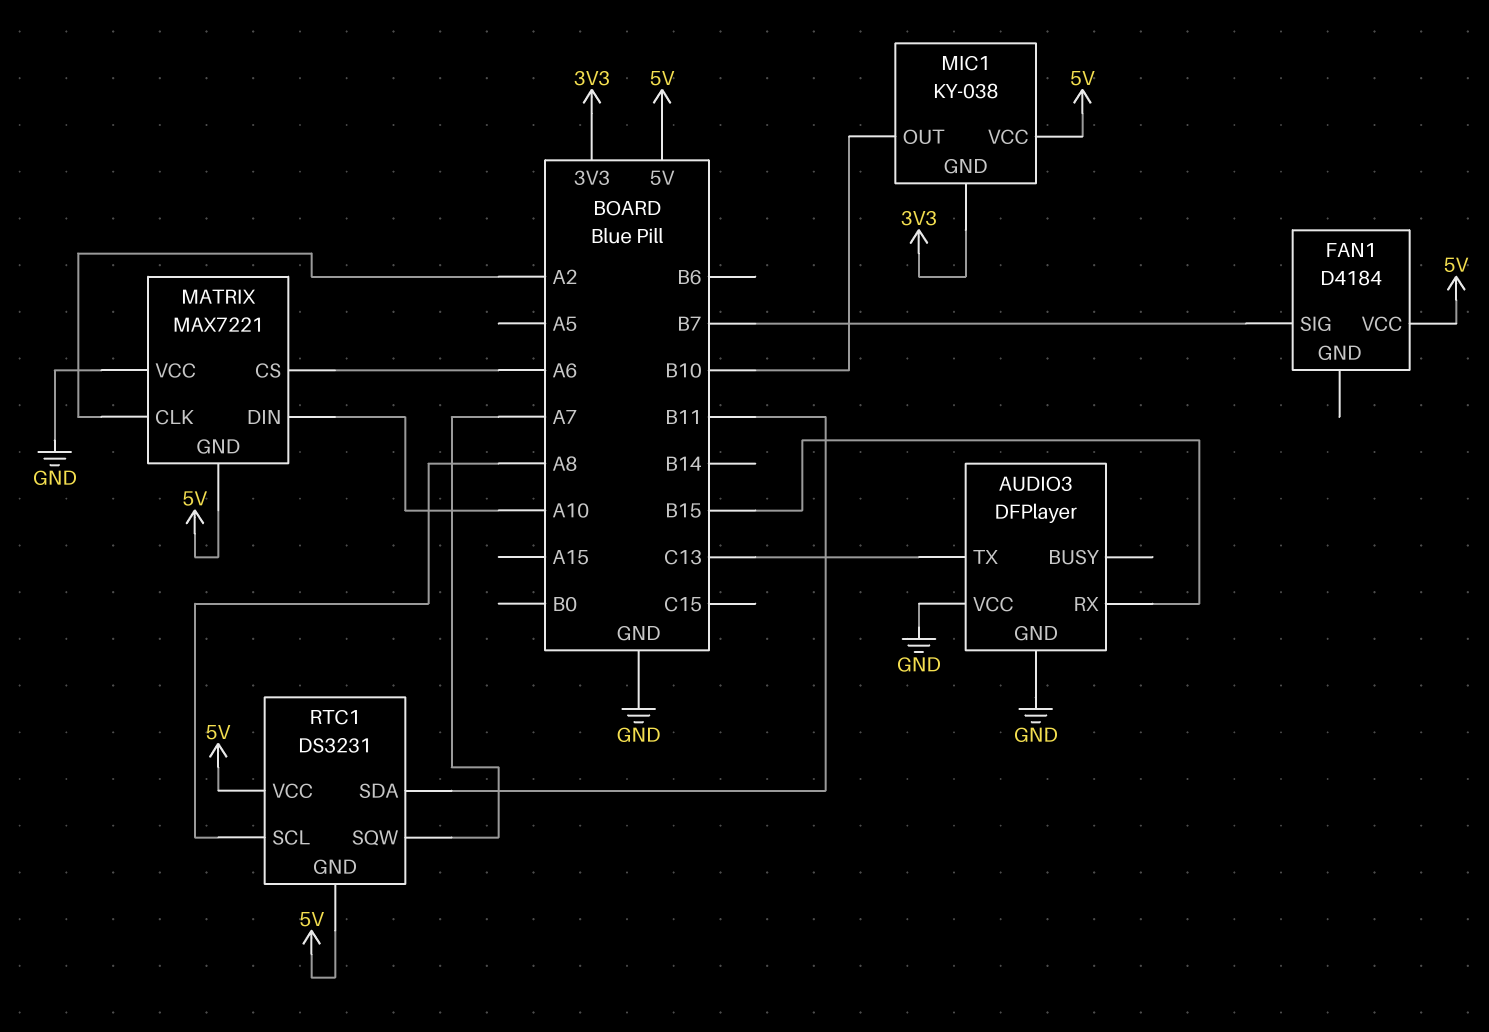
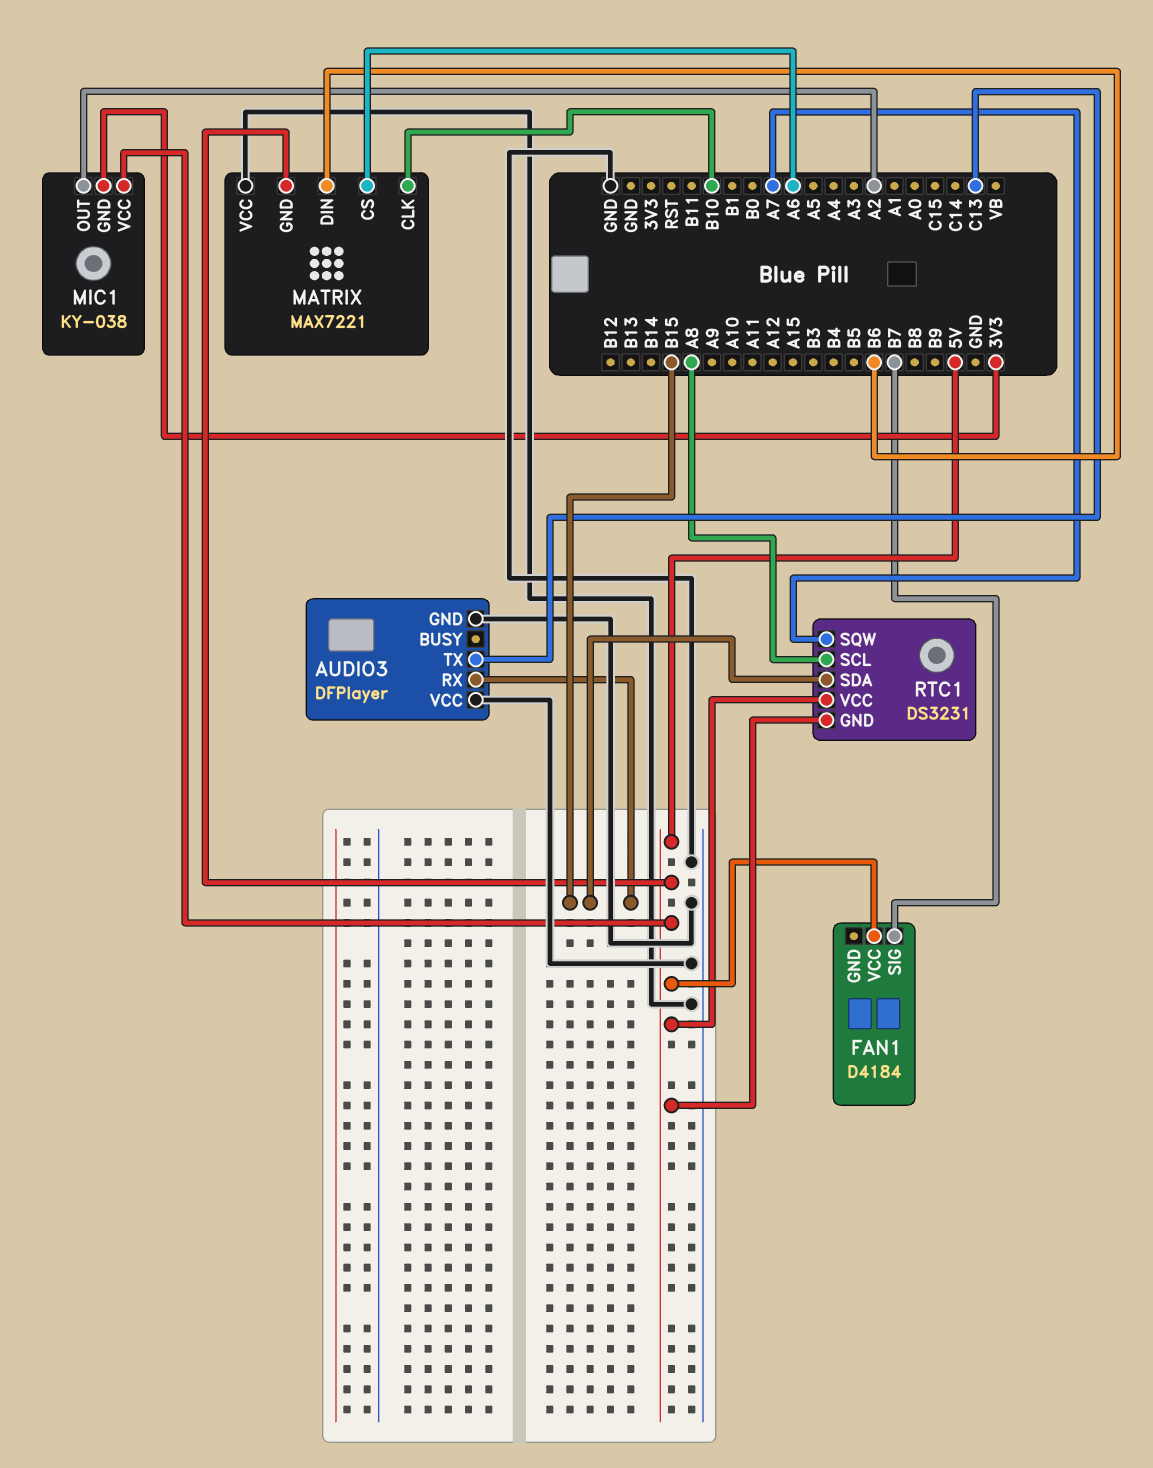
MATRIX pin CLK: A2 -> B10
MATRIX pin DIN: A10 -> B6
MIC1 pin OUT: B10 -> A2
RTC1 pin SDA: B11 -> B15

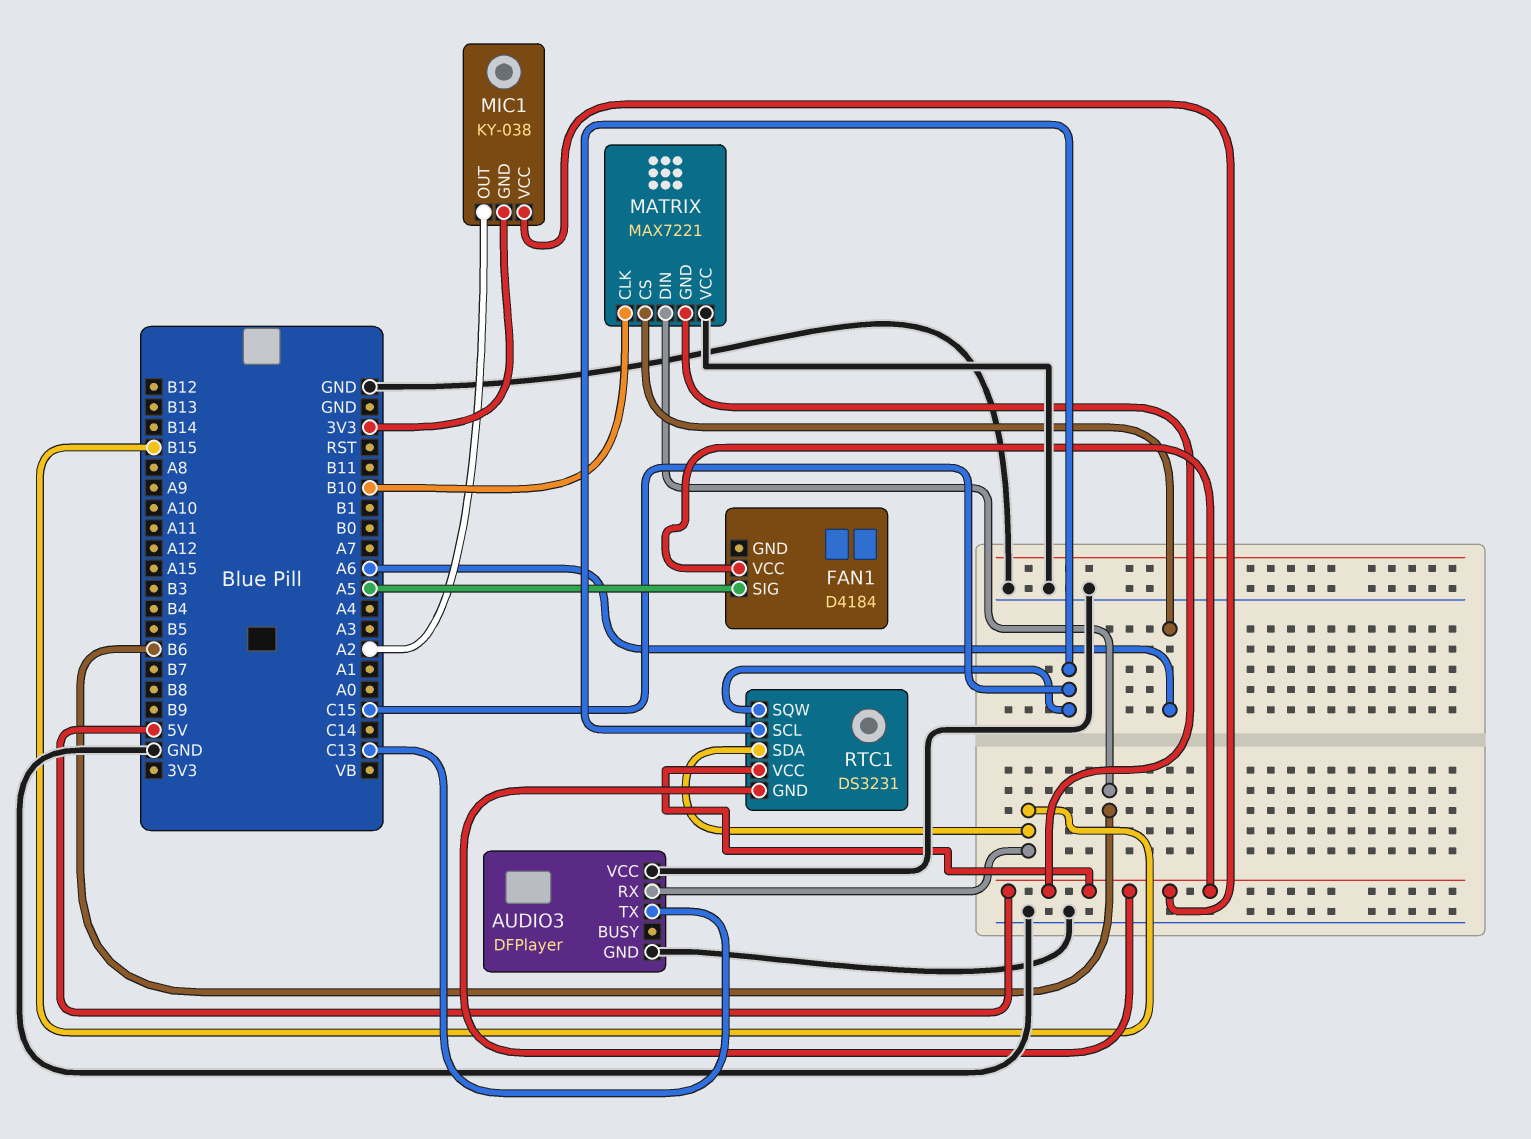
FAN1 pin SIG: B7 -> A5
RTC1 pin SCL: A8 -> C15
RTC1 pin SQW: A7 -> C15

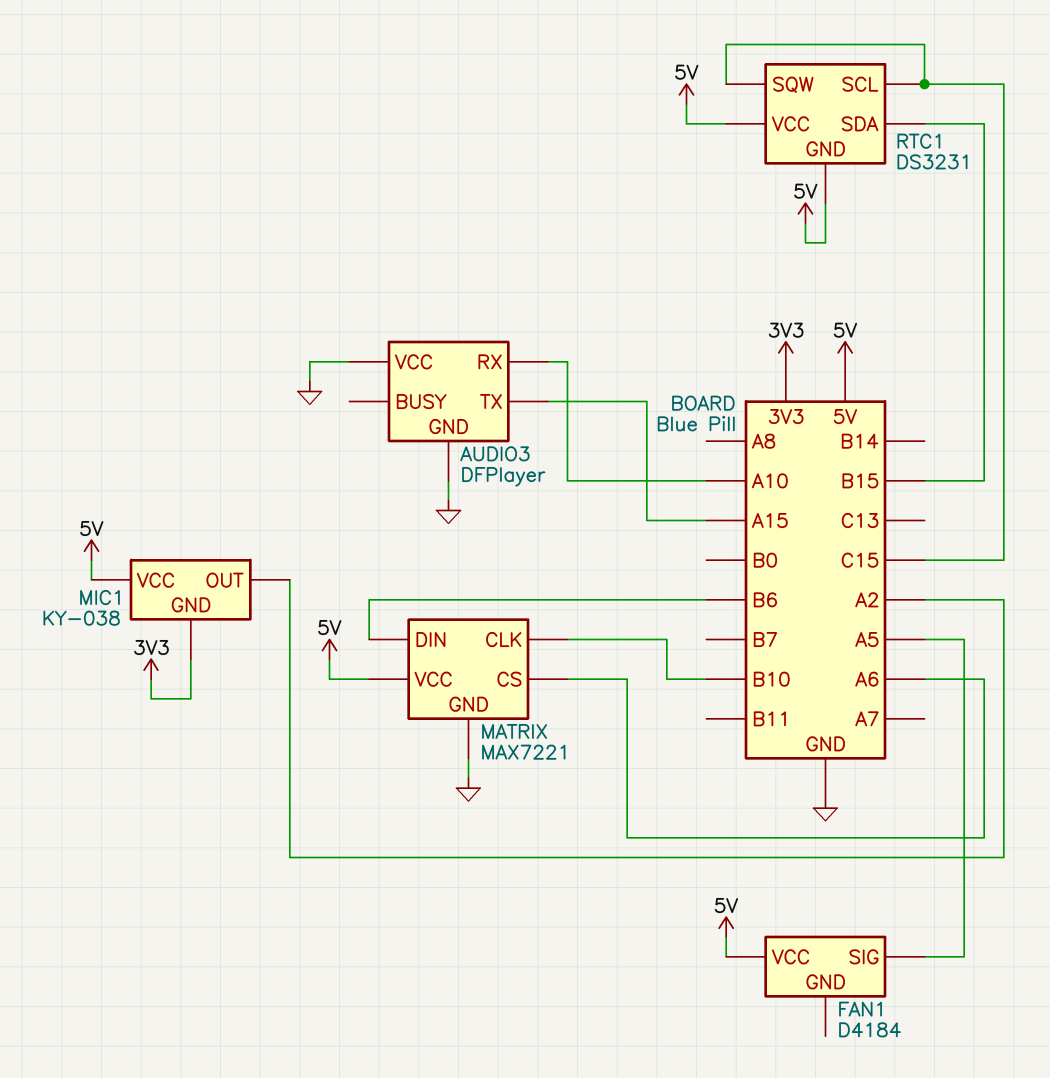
AUDIO3 pin RX: B15 -> A10
AUDIO3 pin TX: C13 -> A15
MATRIX pin GND: 5V -> GND
MATRIX pin VCC: GND -> 5V

